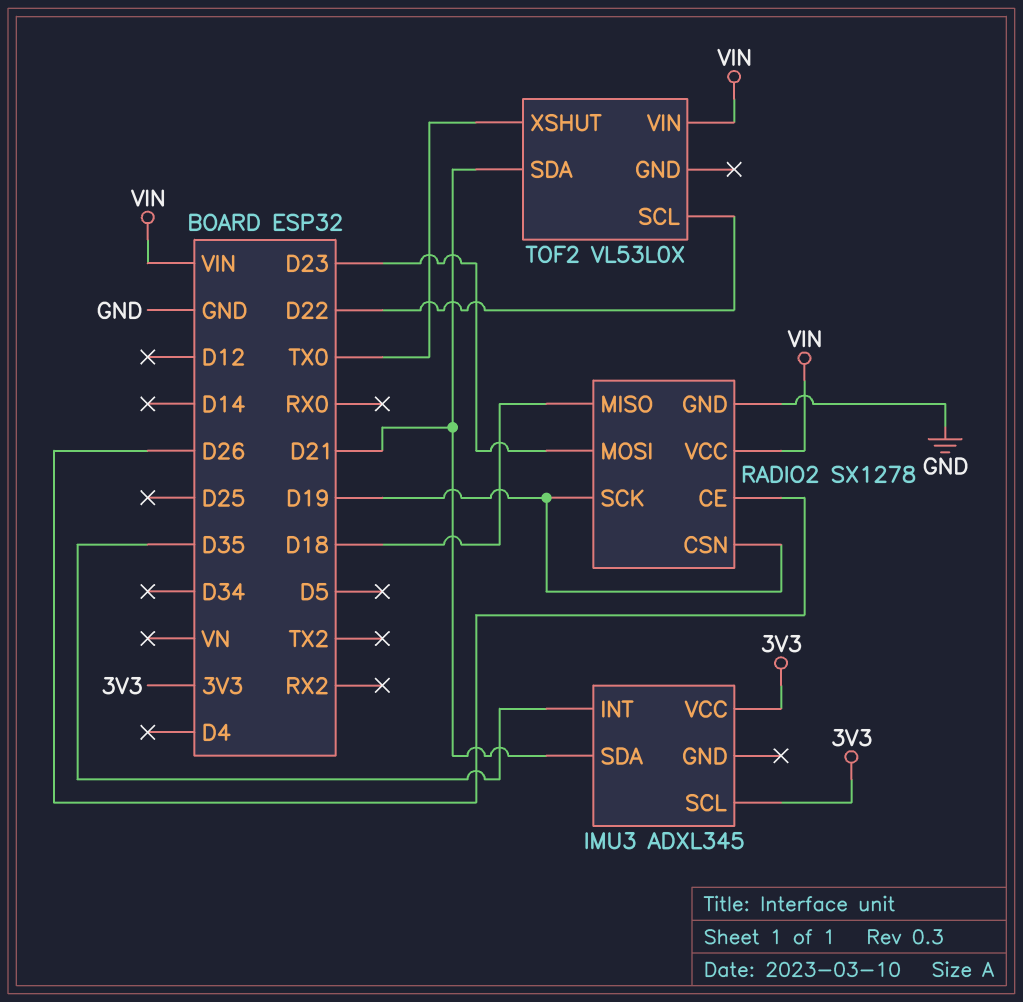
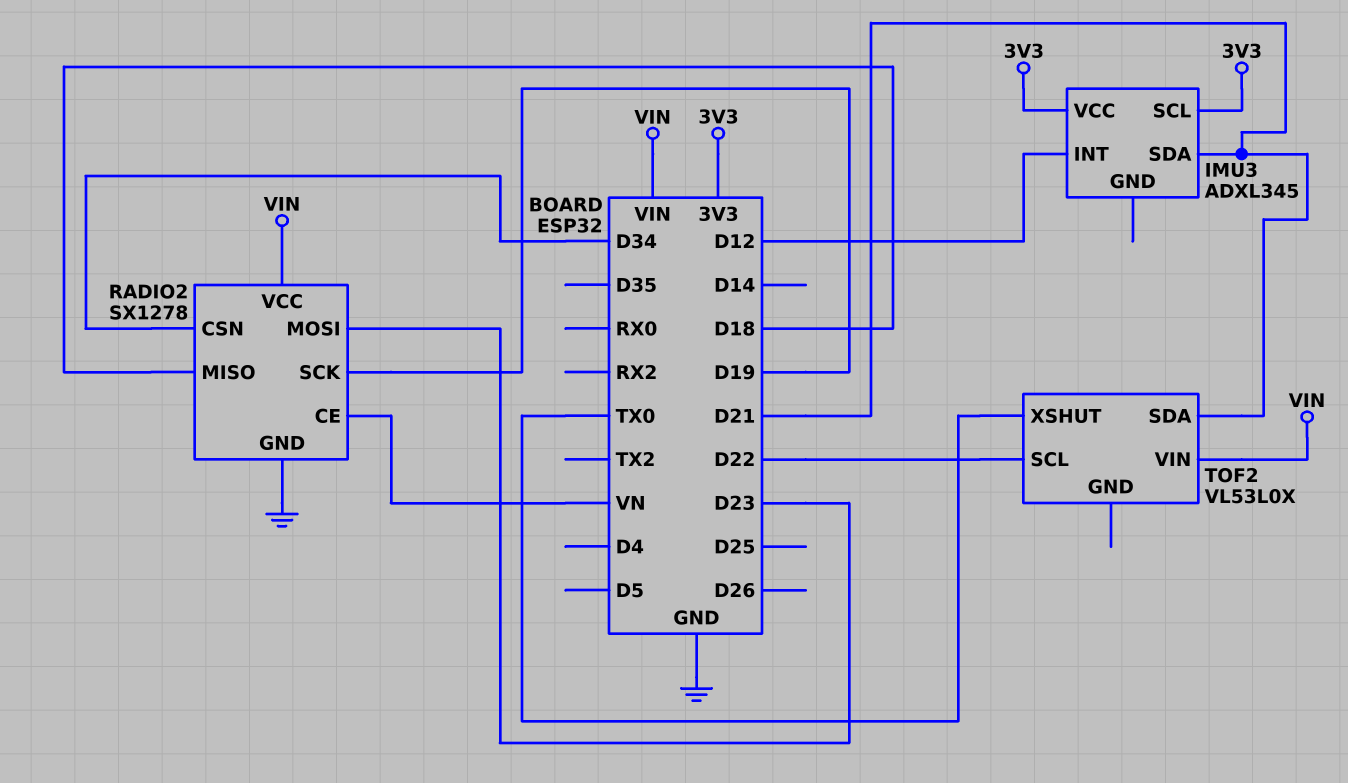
IMU3 pin INT: D35 -> D12
RADIO2 pin CE: D26 -> VN
RADIO2 pin CSN: D19 -> D34

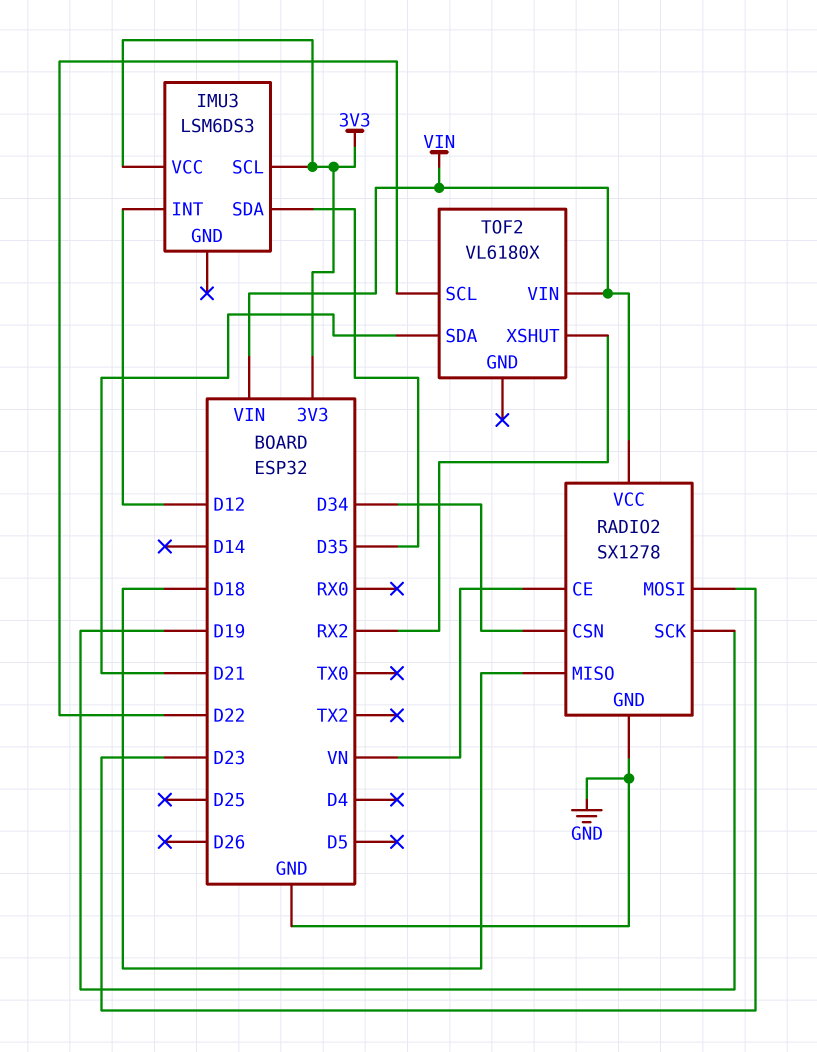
IMU3: ADXL345 -> LSM6DS3
IMU3 pin SDA: D21 -> D35
TOF2: VL53L0X -> VL6180X
TOF2 pin XSHUT: TX0 -> RX2

